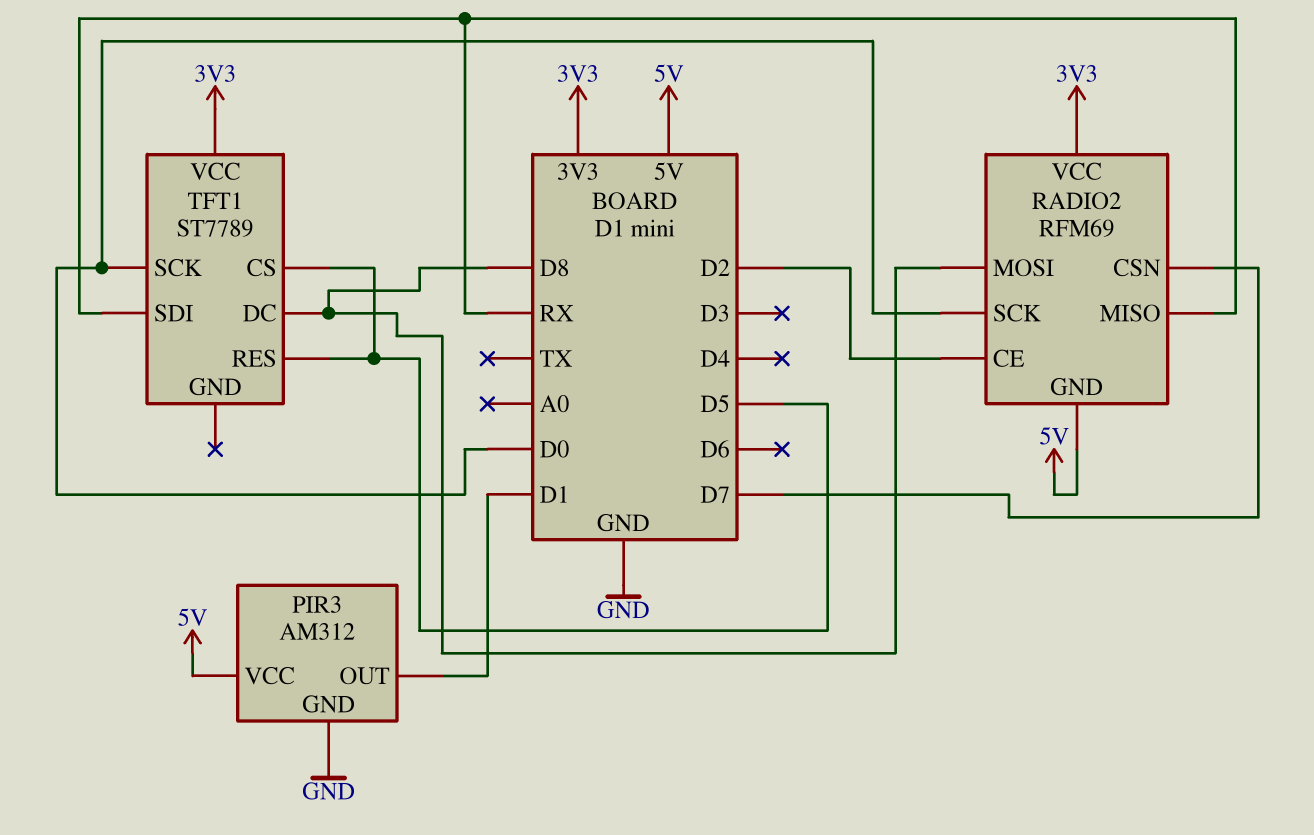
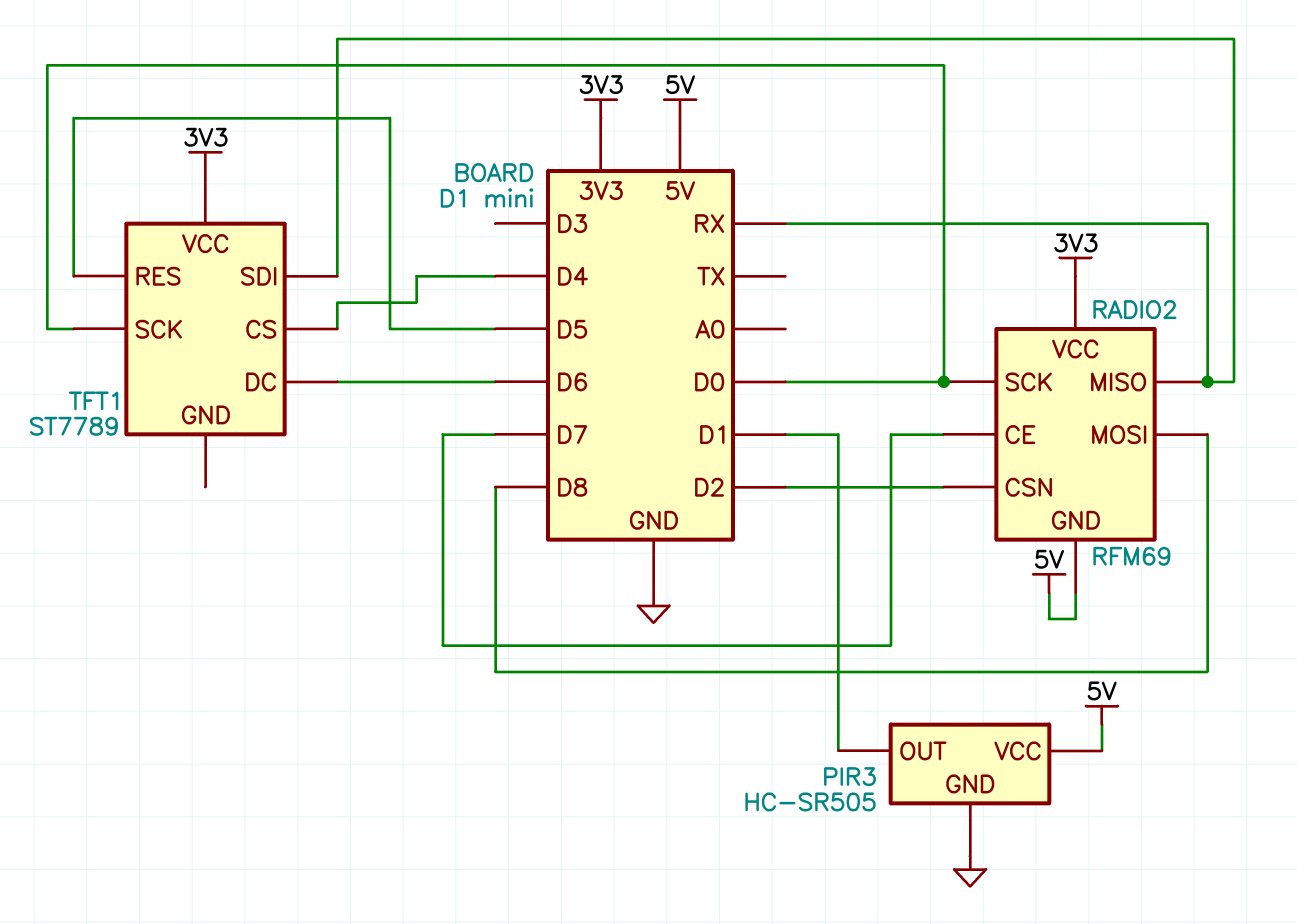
PIR3: AM312 -> HC-SR505
RADIO2 pin CE: D2 -> D7
RADIO2 pin CSN: D7 -> D2
TFT1 pin CS: D5 -> D4
TFT1 pin DC: D8 -> D6

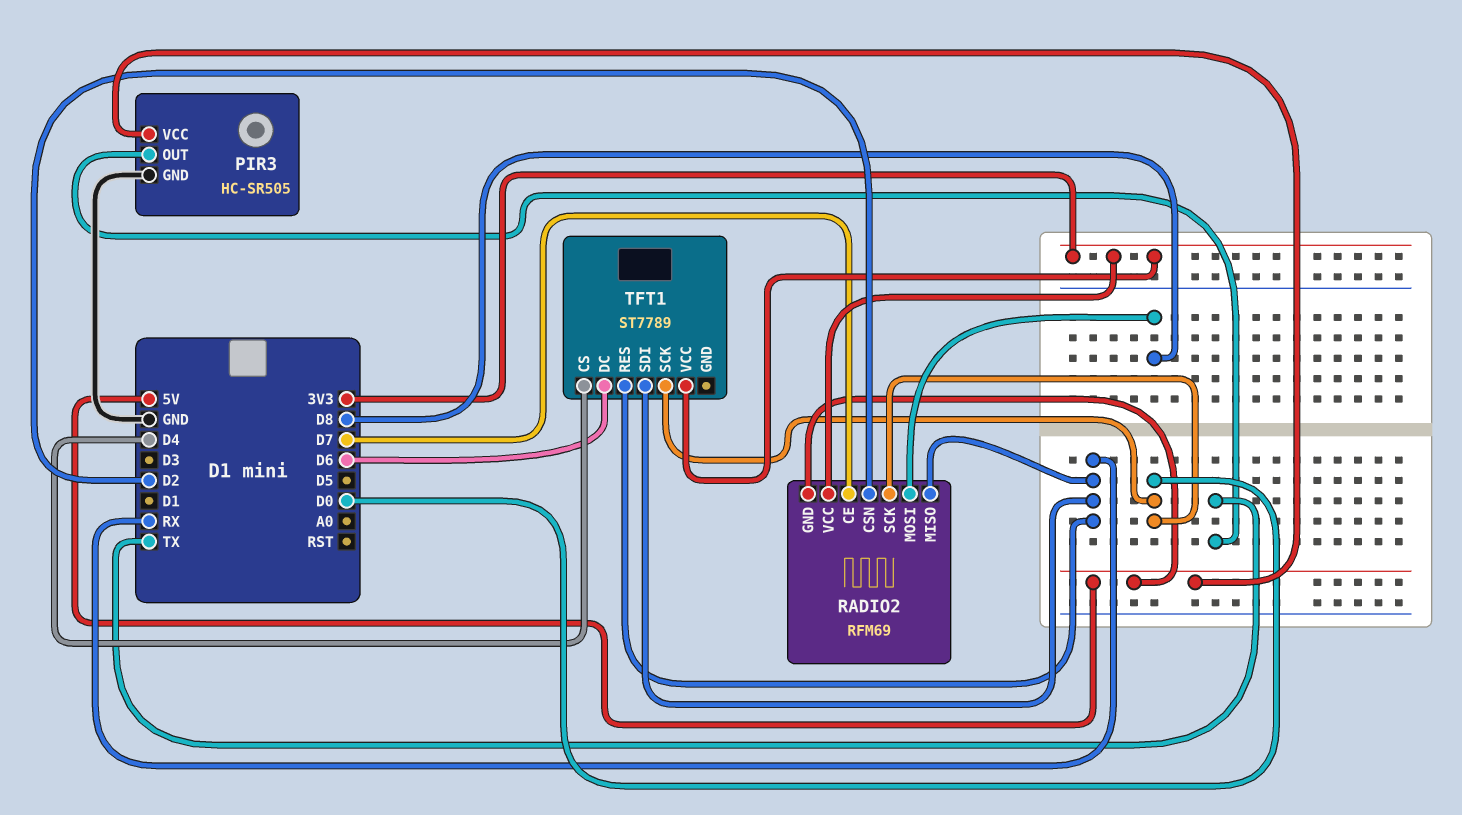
PIR3 pin OUT: D1 -> TX
TFT1 pin RES: D5 -> RX

